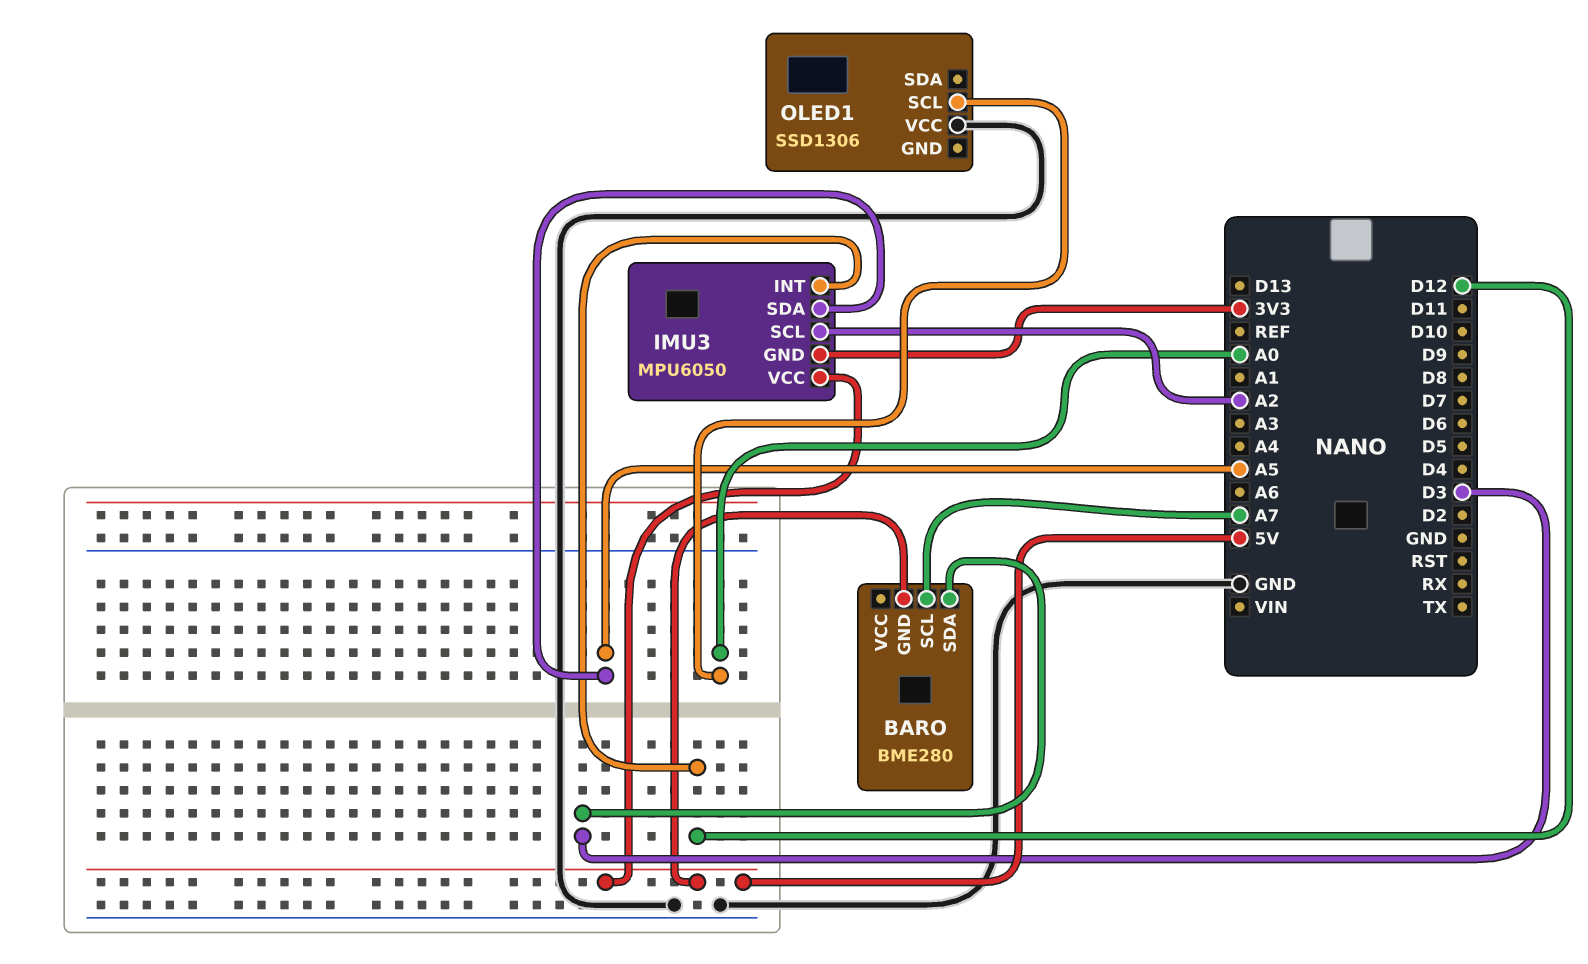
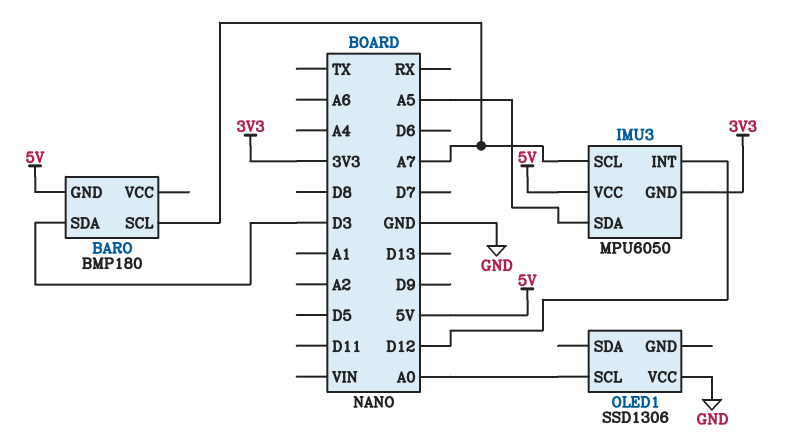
BARO: BME280 -> BMP180
IMU3 pin SCL: A2 -> A7

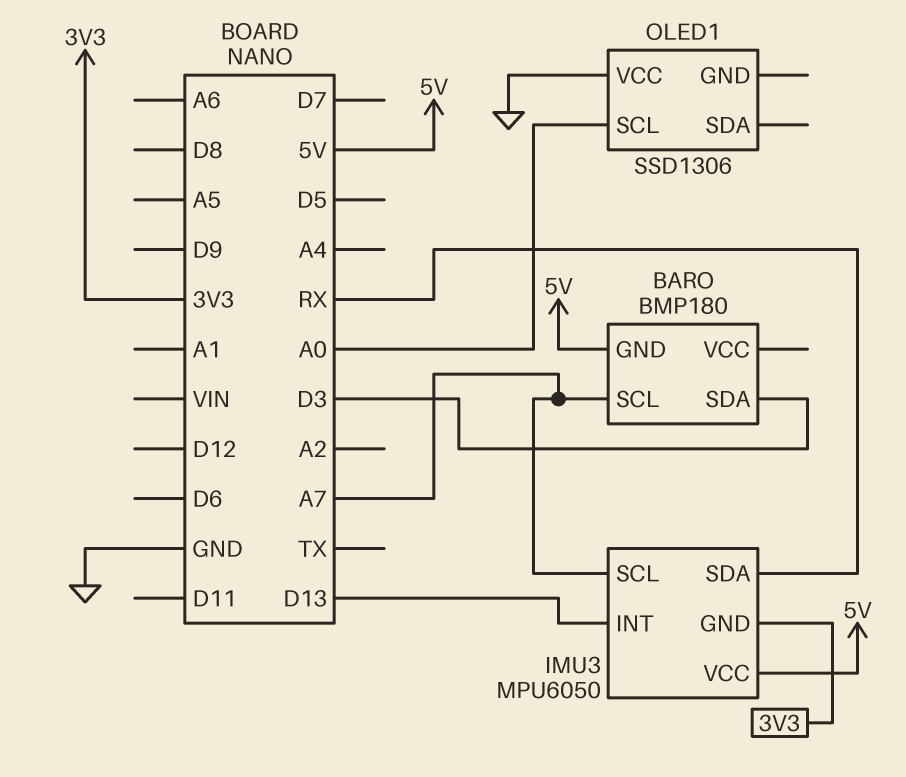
IMU3 pin INT: D12 -> D13
IMU3 pin SDA: A5 -> RX

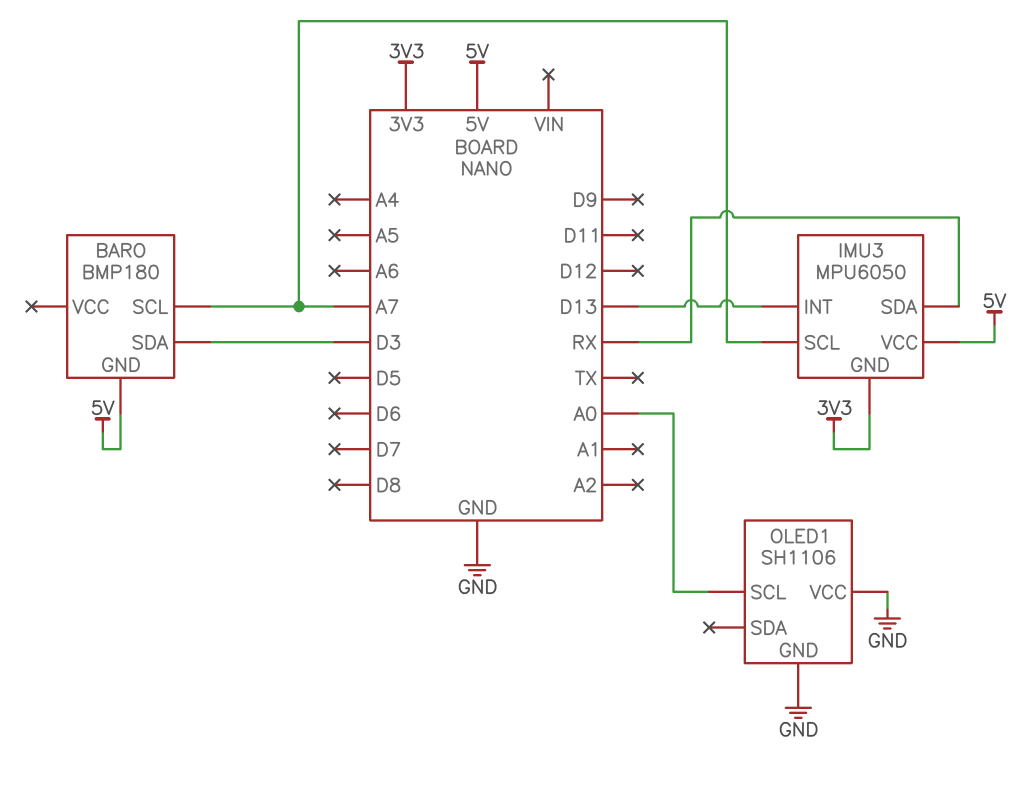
OLED1: SSD1306 -> SH1106
OLED1 pin GND: none -> GND

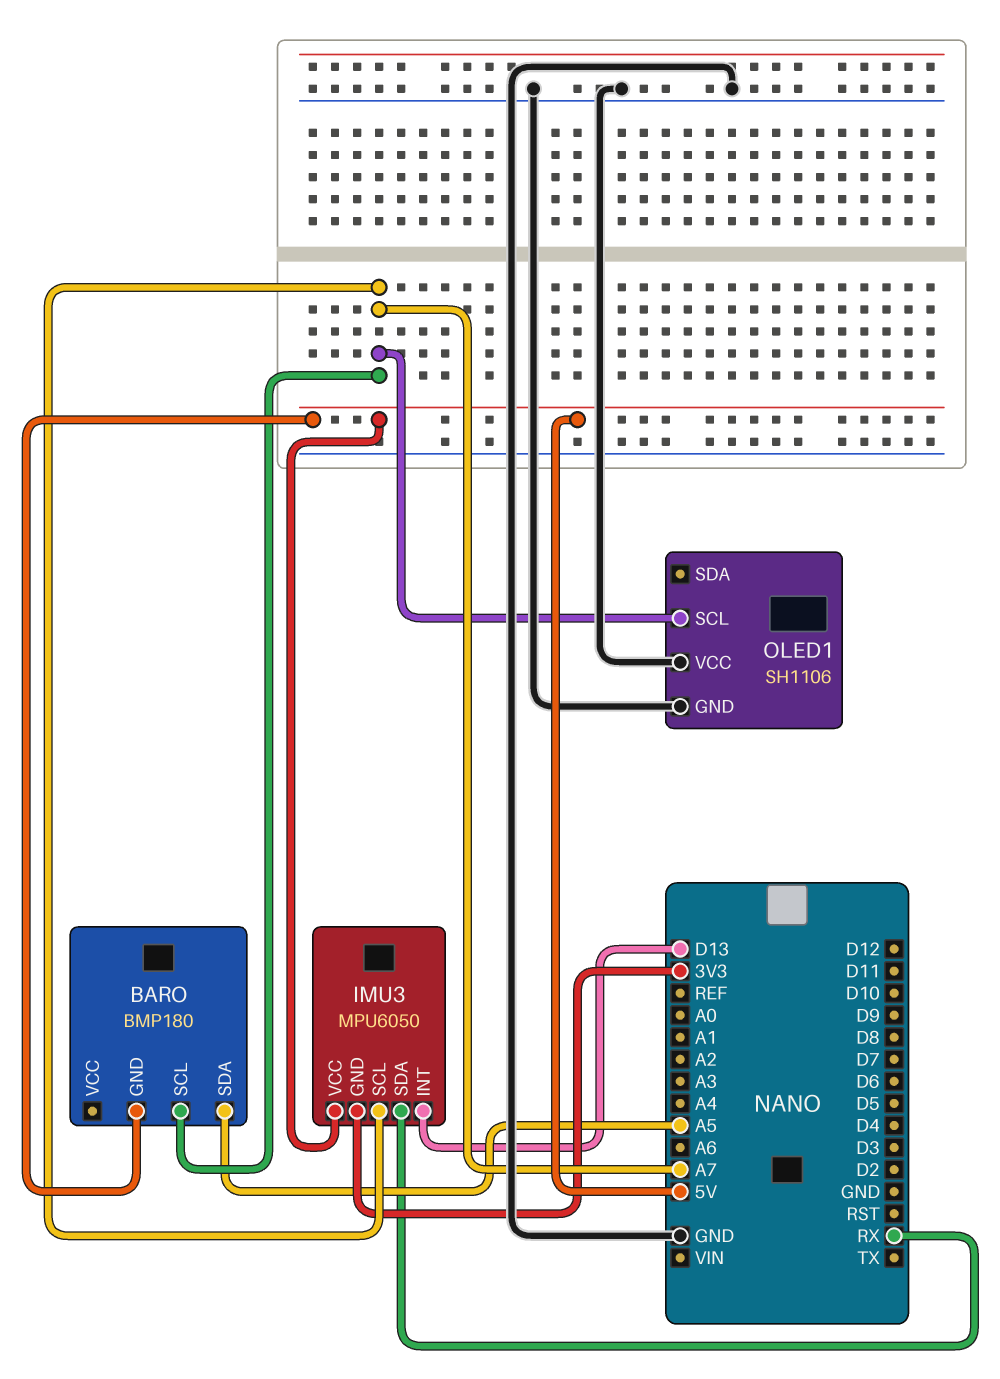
BARO pin SDA: D3 -> A5
OLED1 pin SCL: A0 -> A7

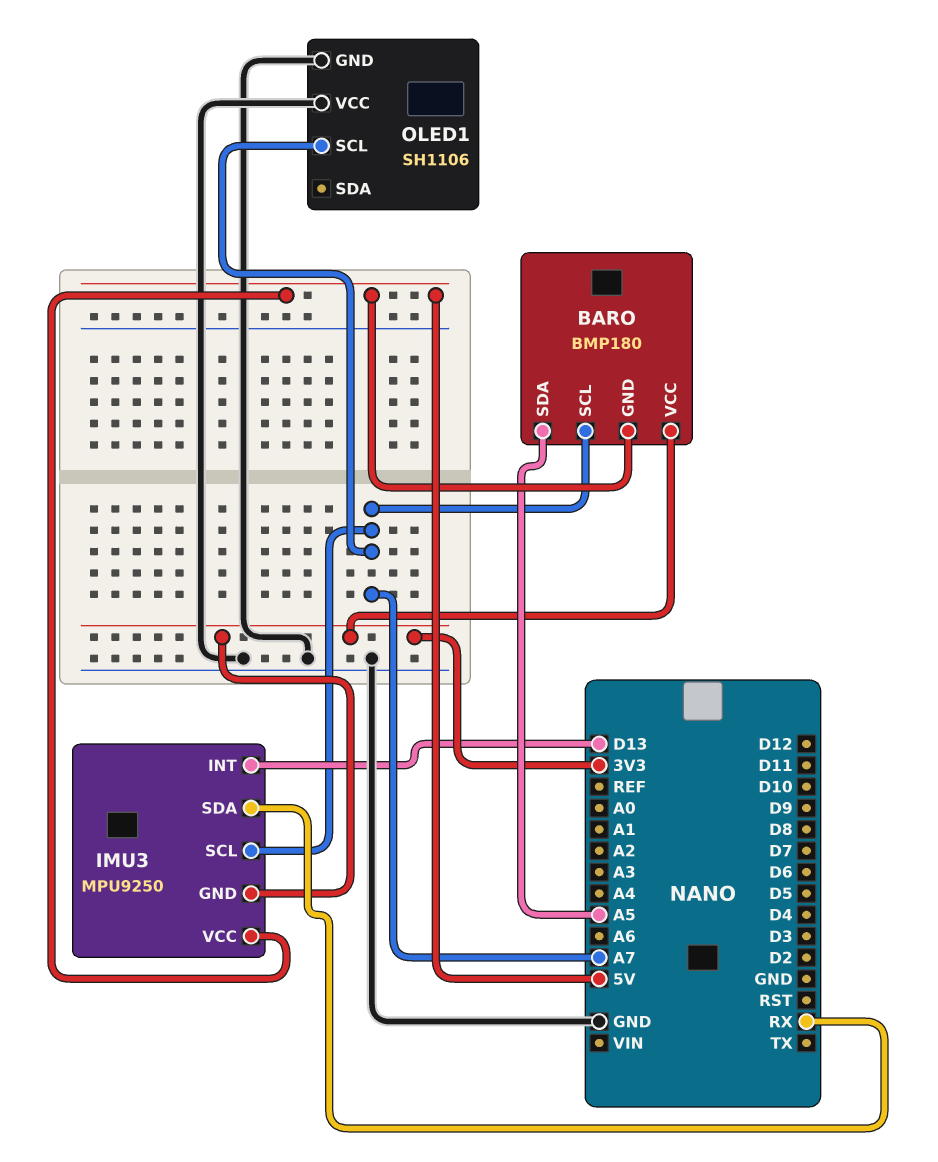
BARO pin VCC: none -> 3V3
IMU3: MPU6050 -> MPU9250

